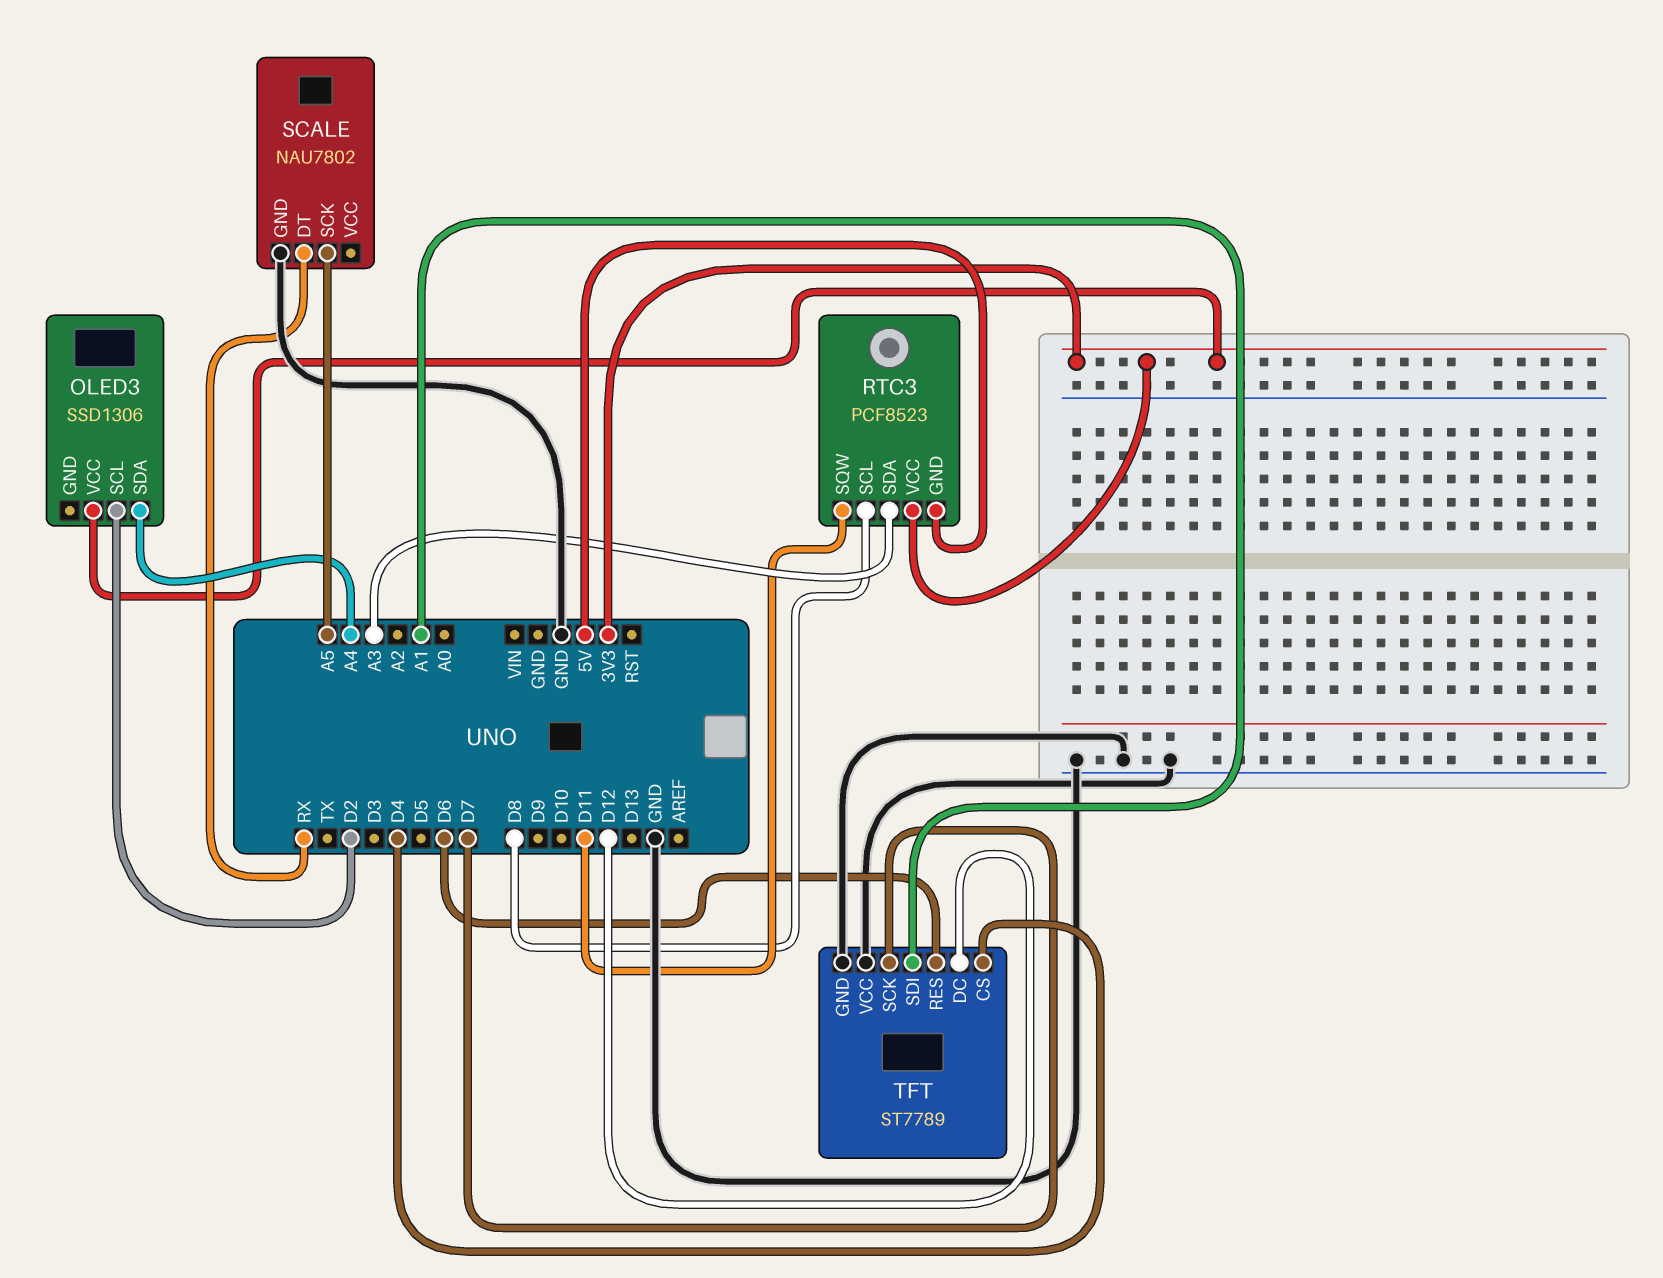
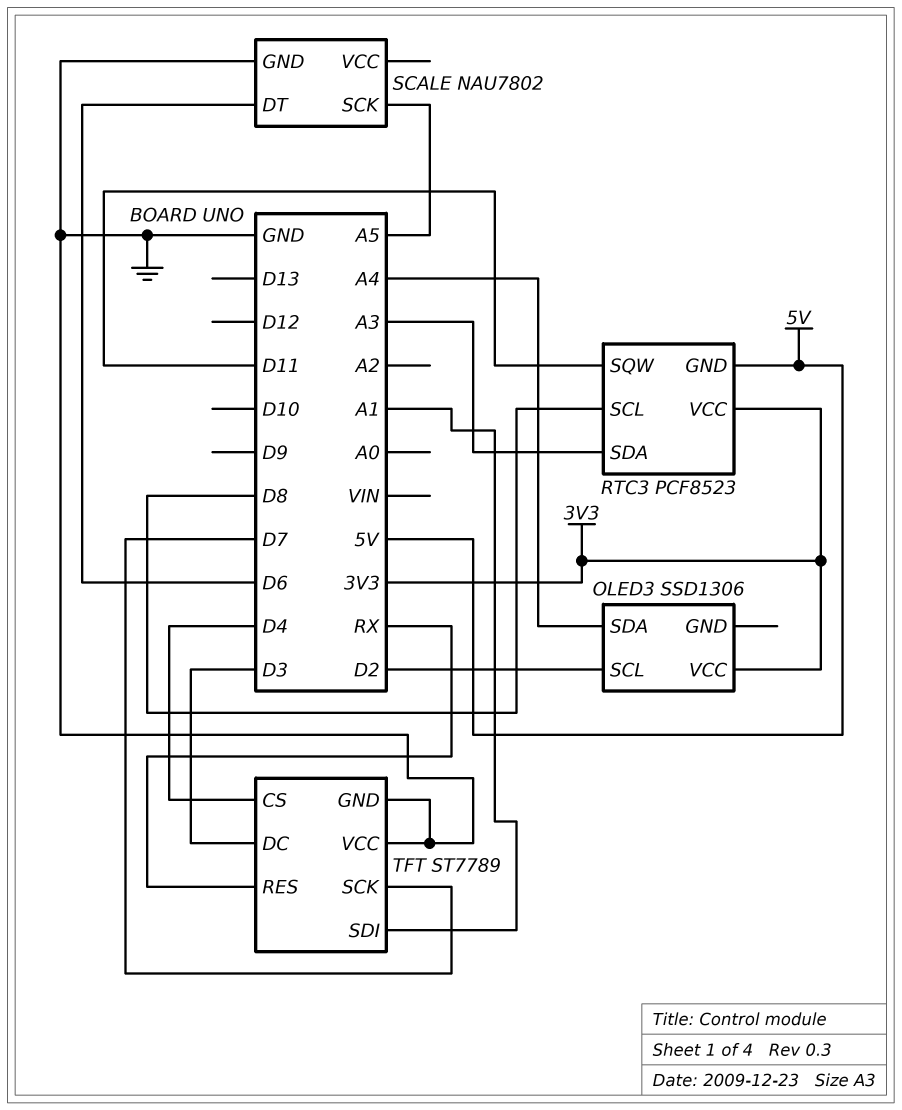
SCALE pin DT: RX -> D6
TFT pin DC: D12 -> D3
TFT pin RES: D6 -> RX

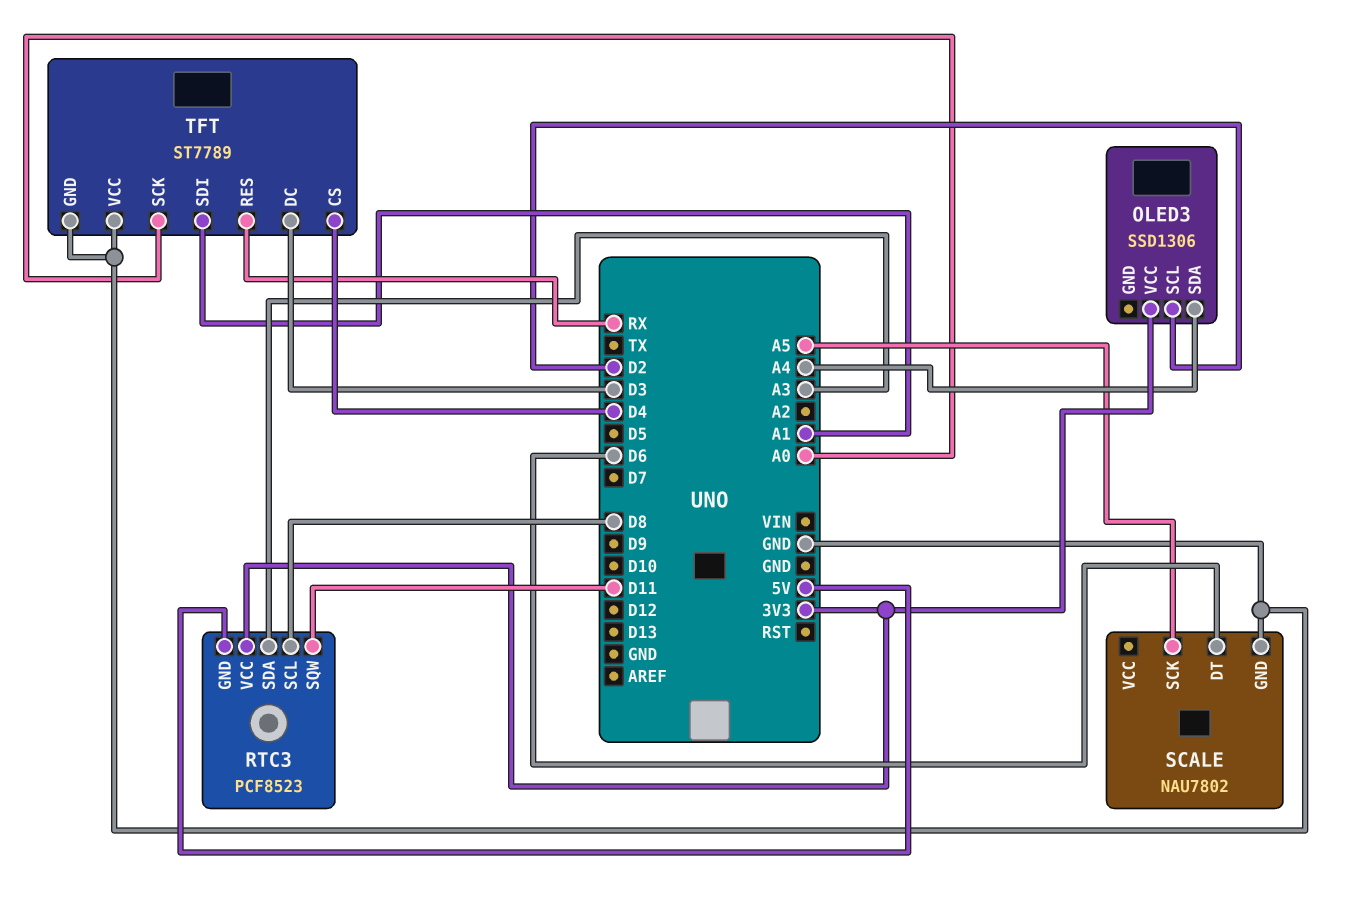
TFT pin SCK: D7 -> A0

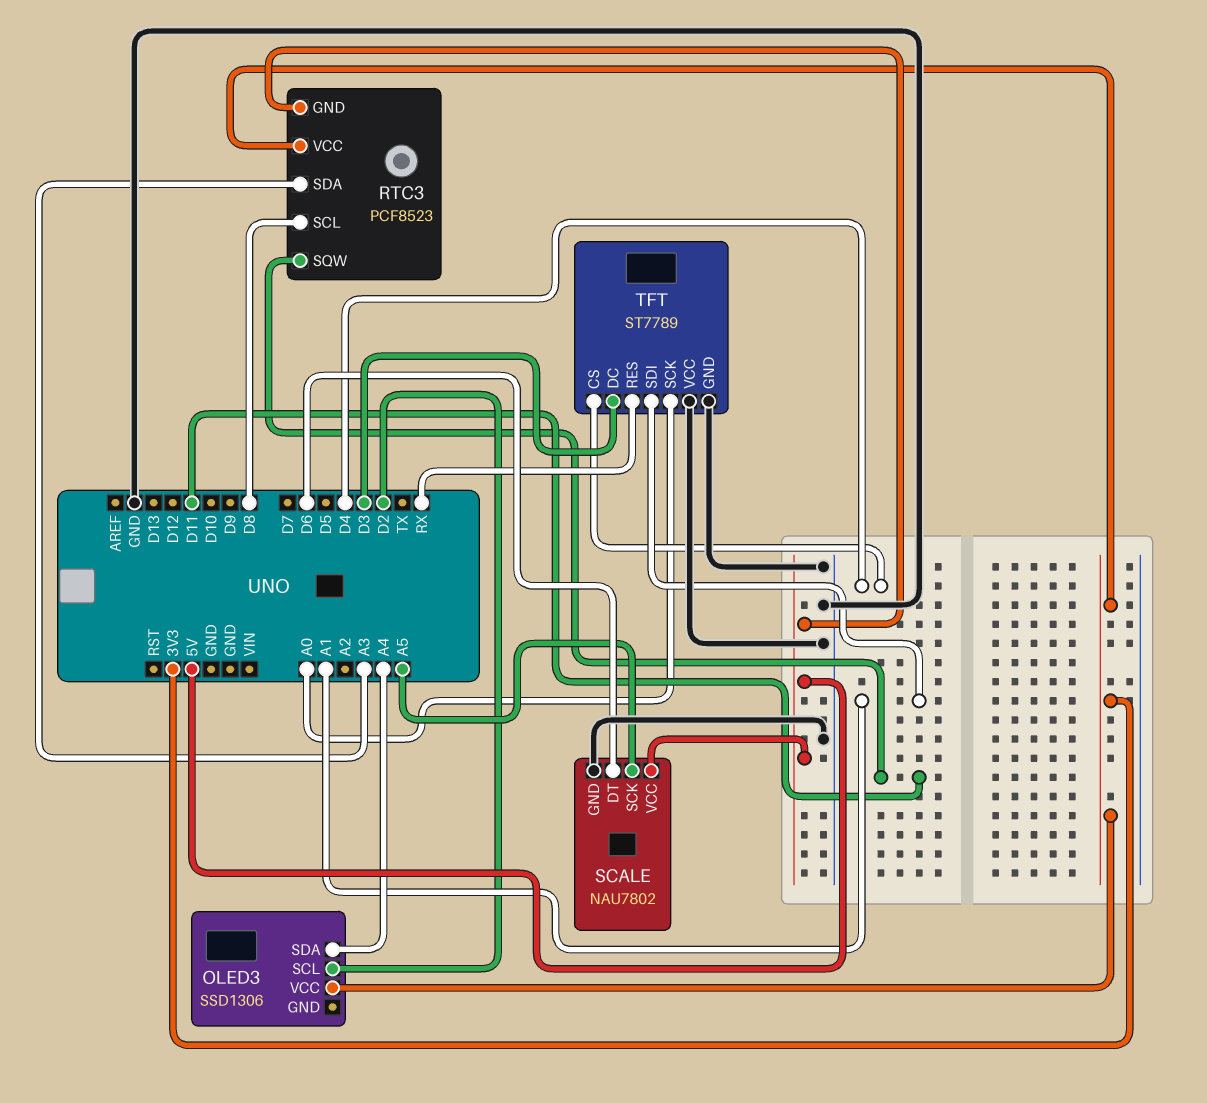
SCALE pin VCC: none -> 5V

